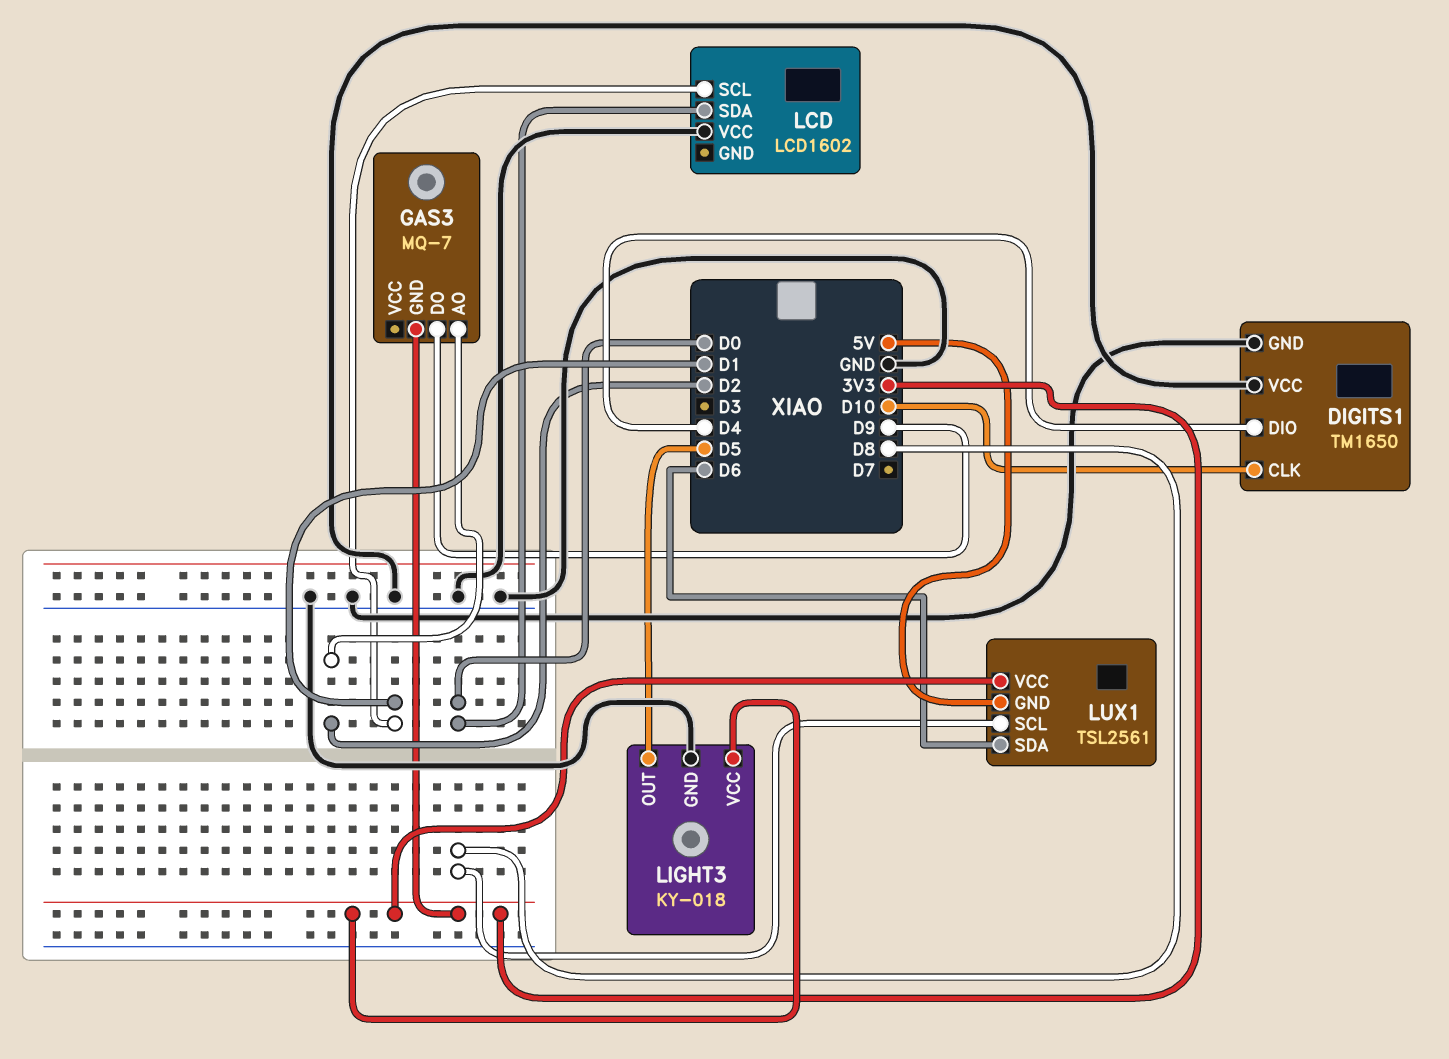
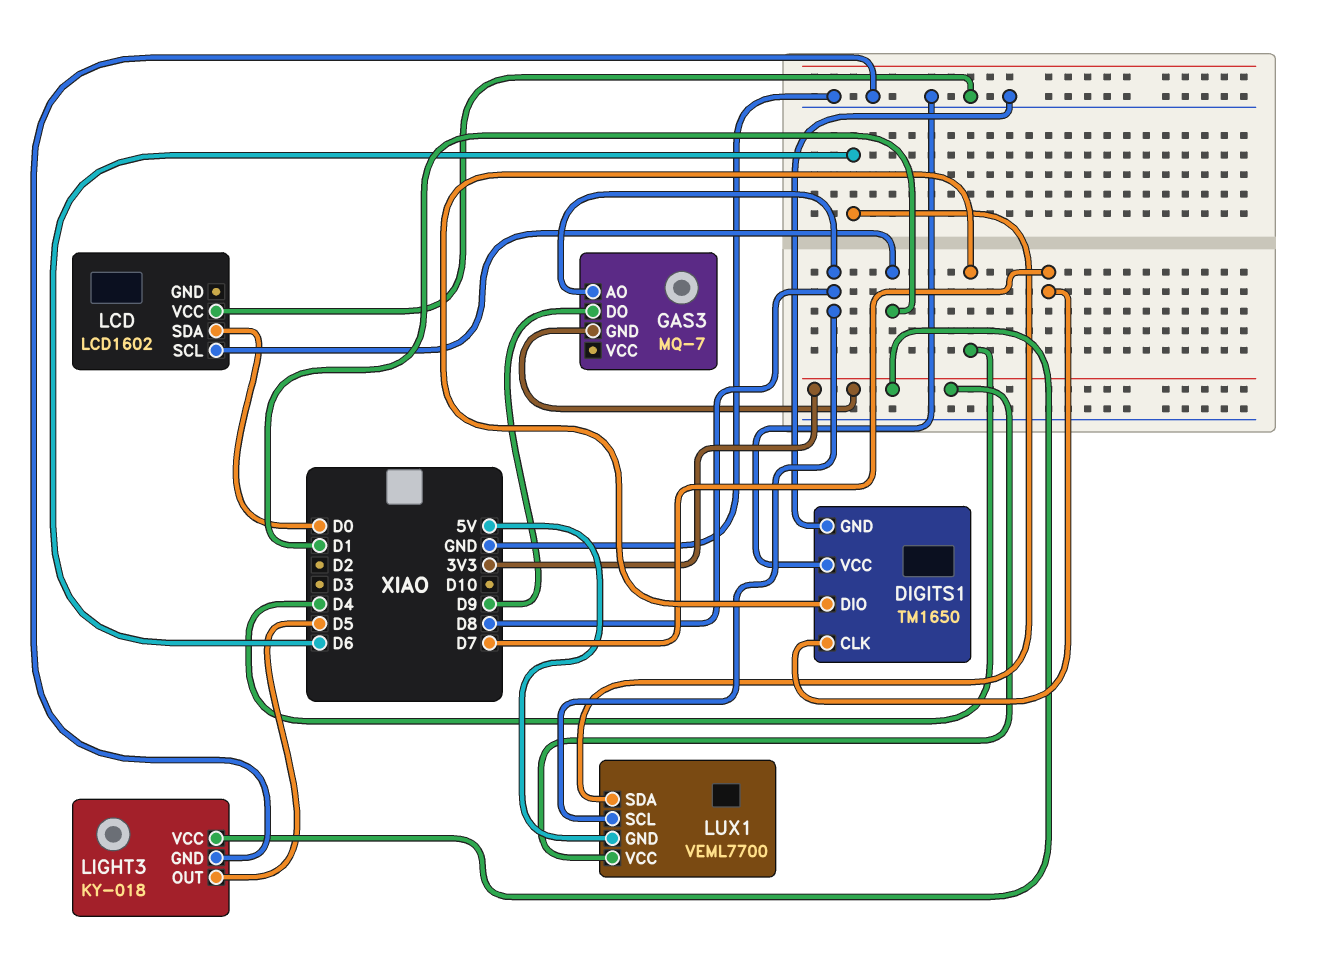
DIGITS1 pin CLK: D10 -> D7
GAS3 pin AO: D2 -> D8
LUX1: TSL2561 -> VEML7700

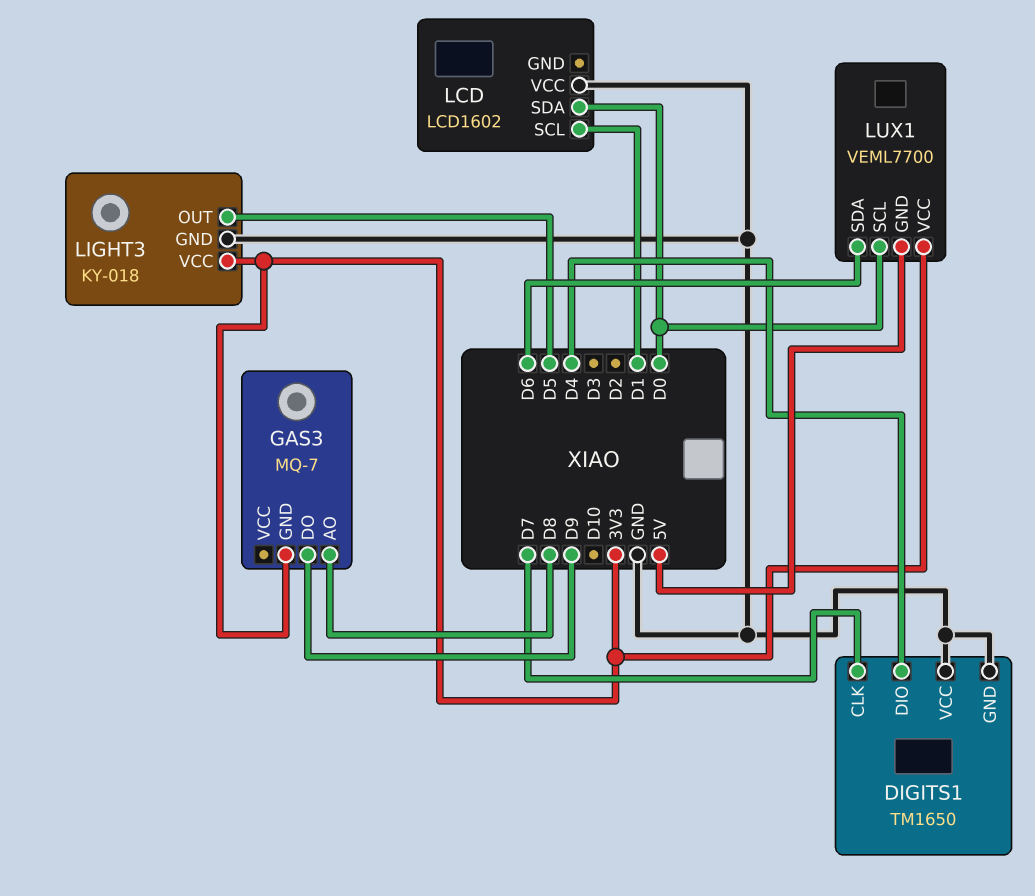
LUX1 pin SCL: D8 -> D0

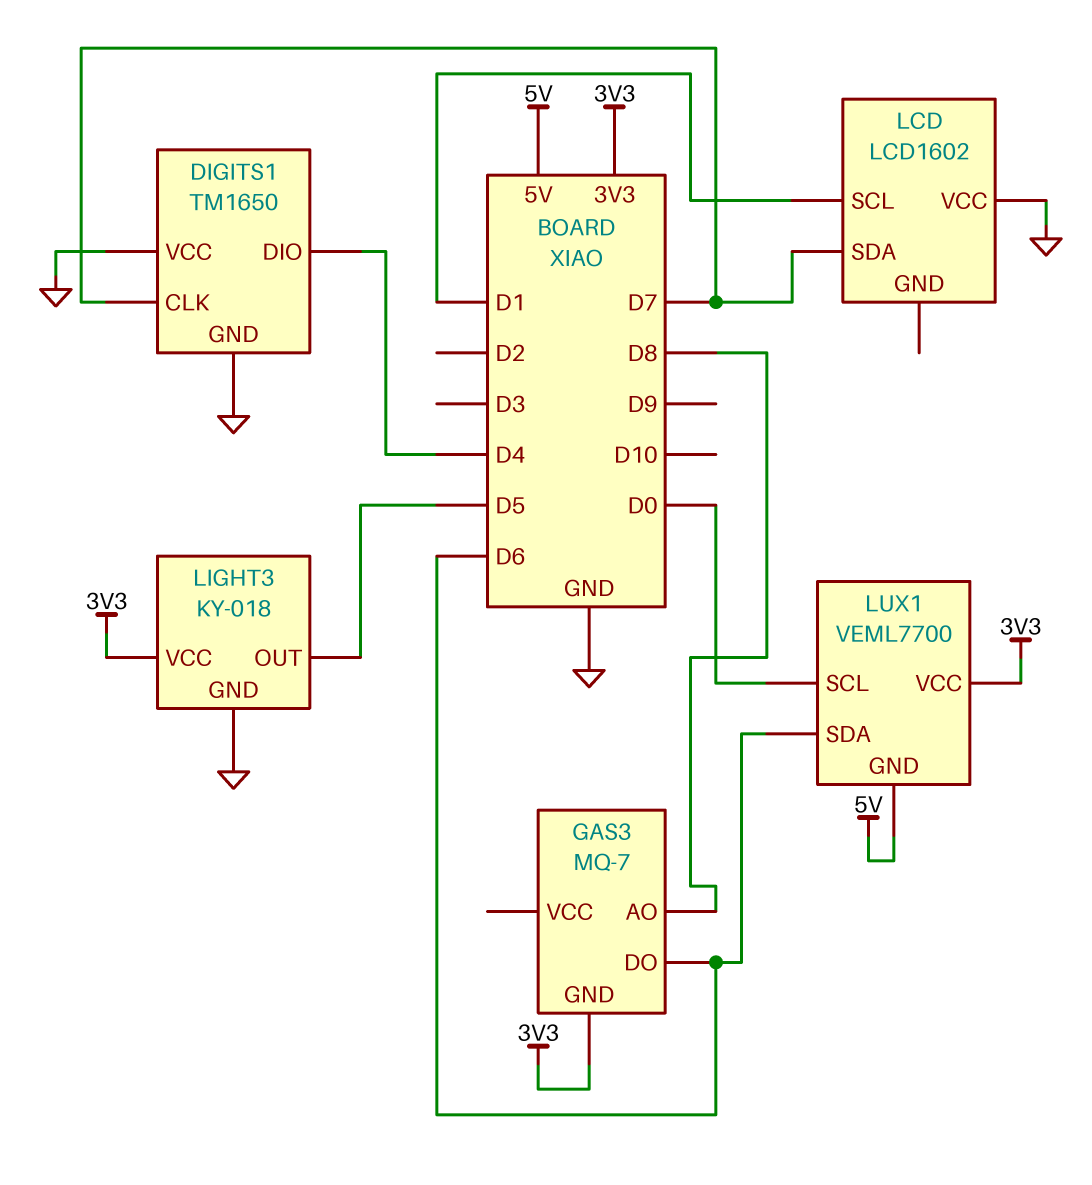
GAS3 pin DO: D9 -> D6
LCD pin SDA: D0 -> D7

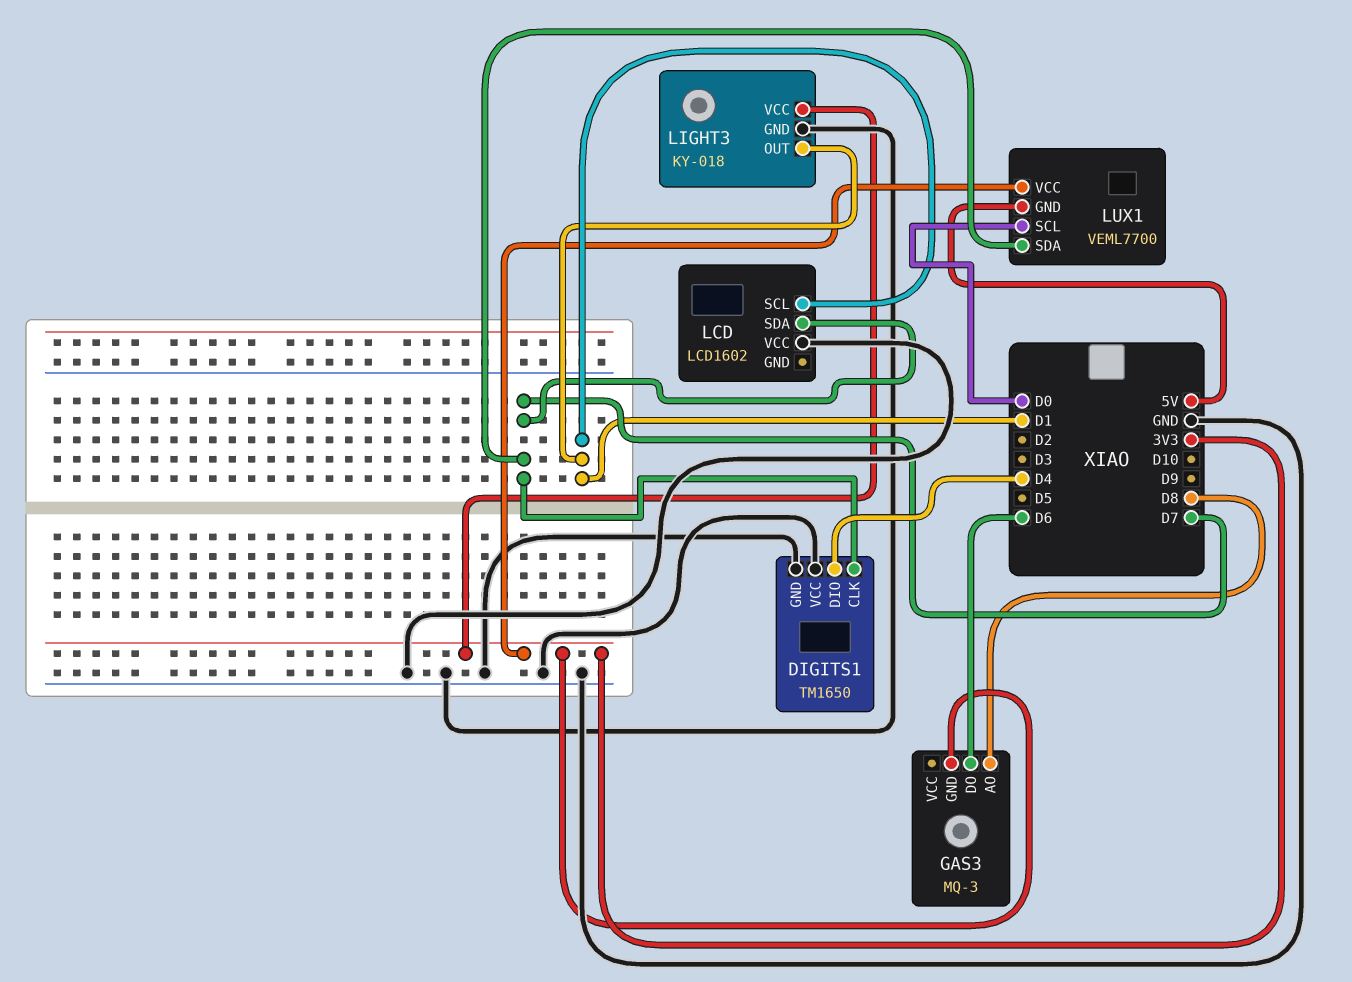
GAS3: MQ-7 -> MQ-3
LIGHT3 pin OUT: D5 -> D1
LUX1 pin SDA: D6 -> D7

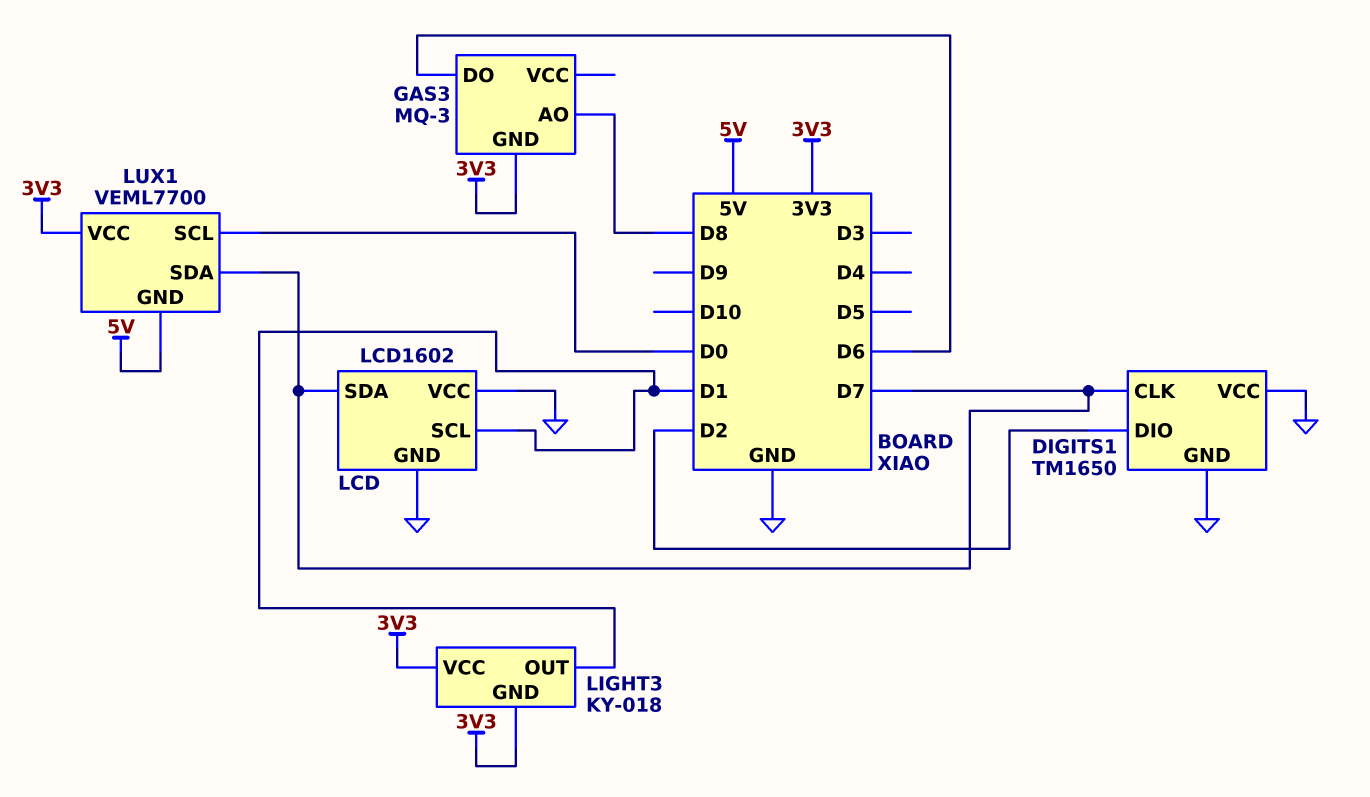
DIGITS1 pin DIO: D4 -> D2
LCD pin GND: none -> GND
LIGHT3 pin GND: GND -> 3V3

